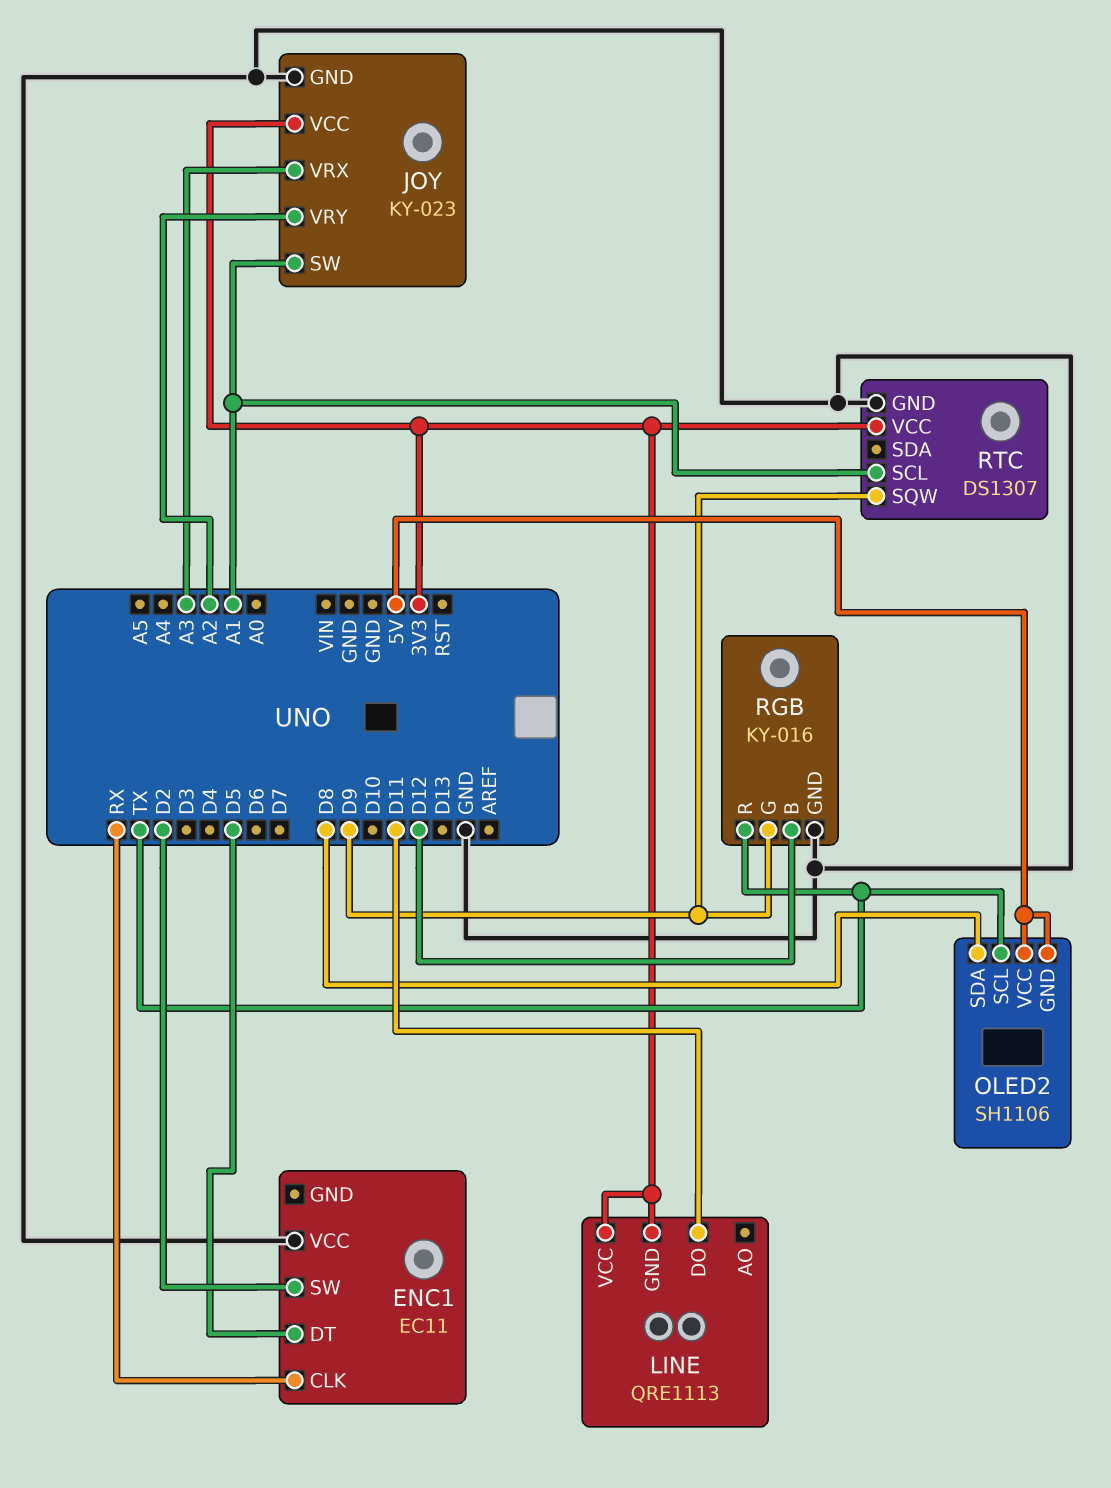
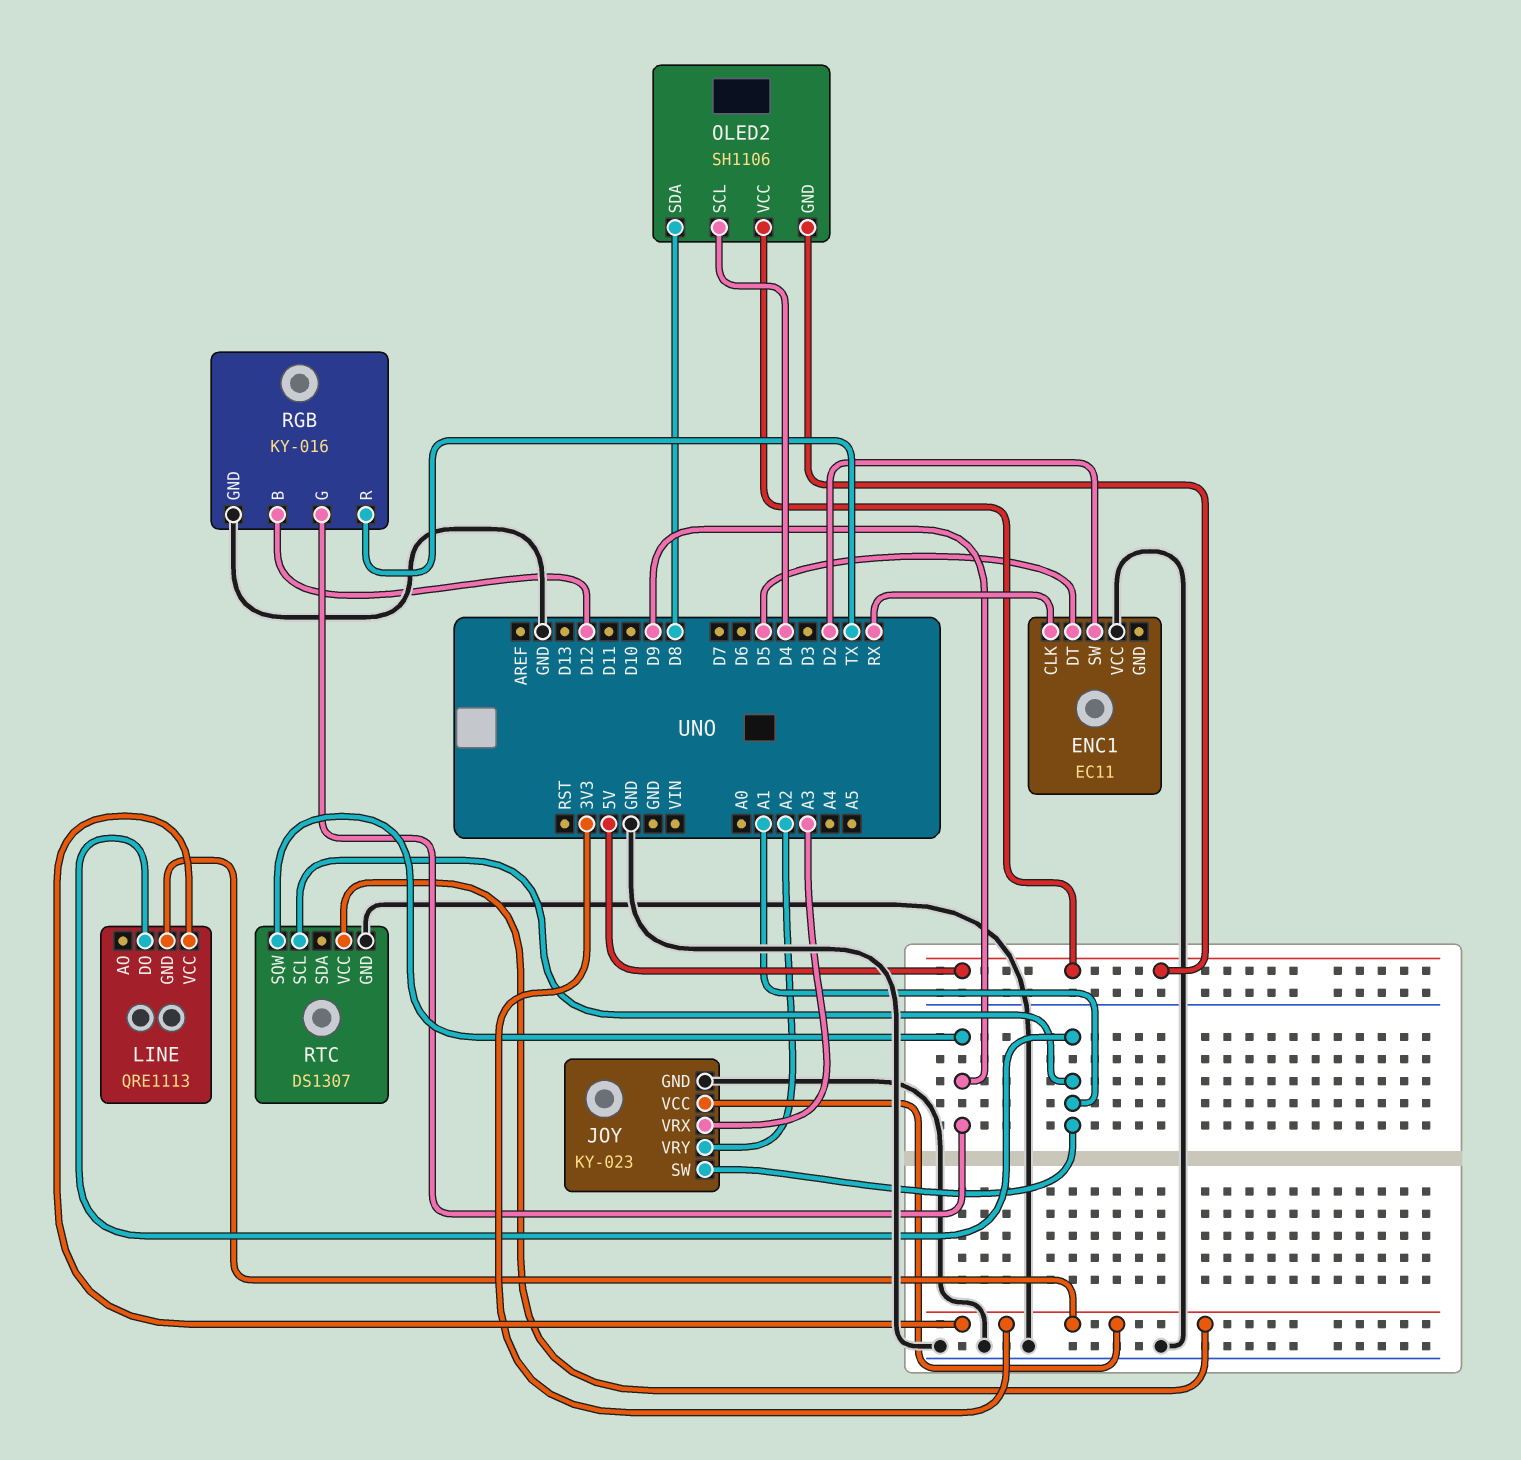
LINE pin DO: D11 -> A1
OLED2 pin SCL: TX -> D4

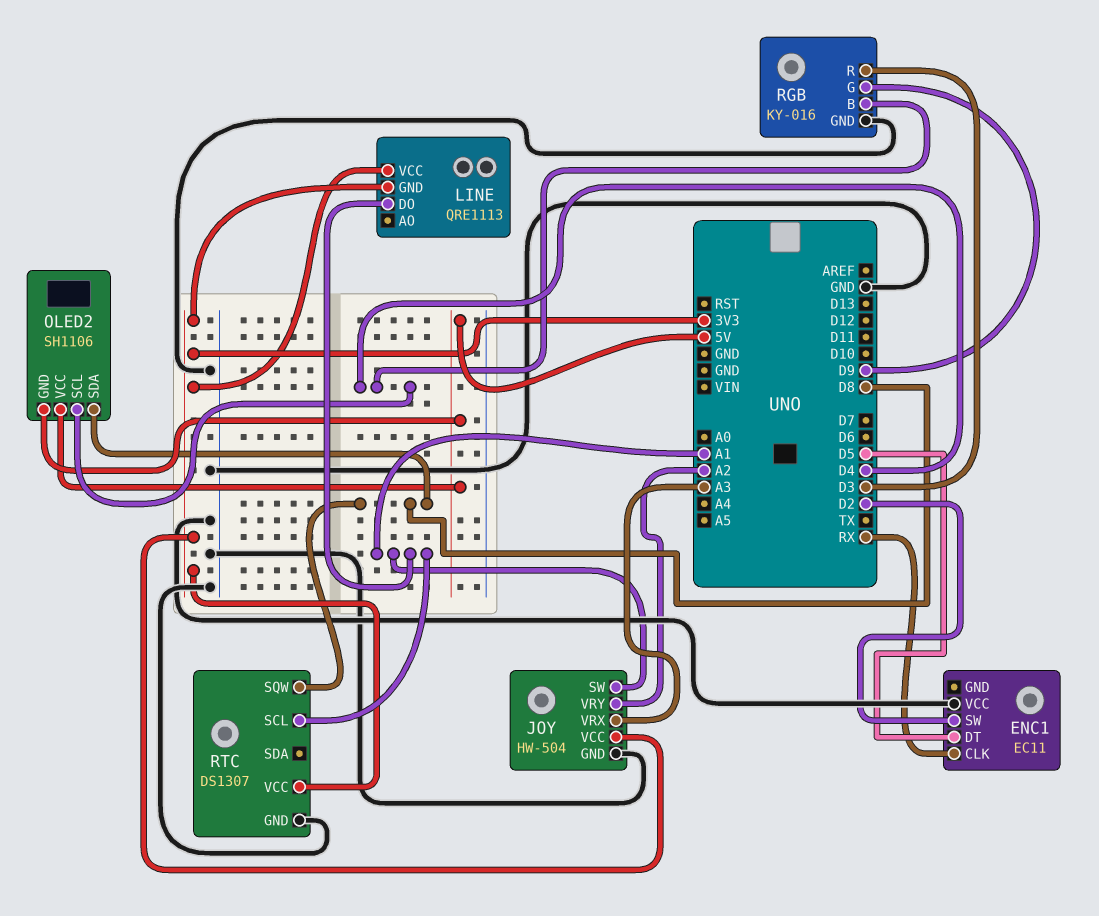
JOY: KY-023 -> HW-504
RGB pin B: D12 -> D4
RGB pin R: TX -> D3
RTC pin SQW: D9 -> D8

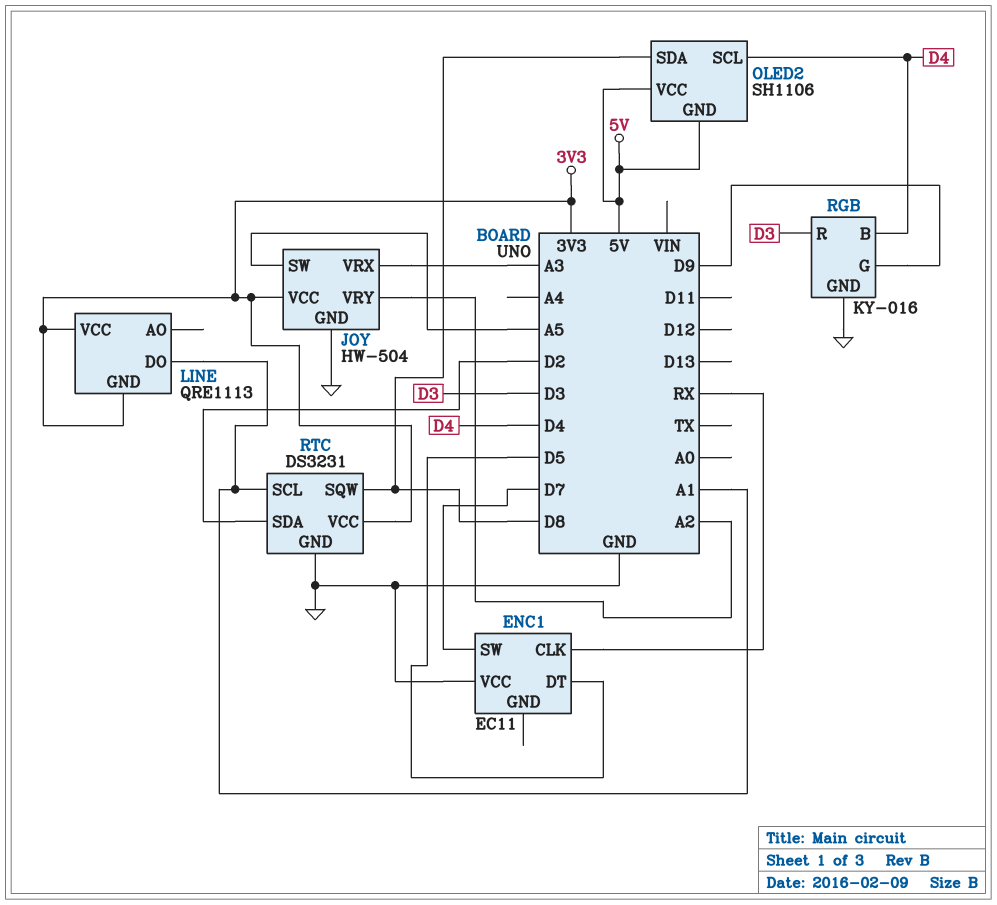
ENC1 pin SW: D2 -> D7
JOY pin SW: A1 -> A5
RTC: DS1307 -> DS3231
RTC pin SDA: none -> D2

